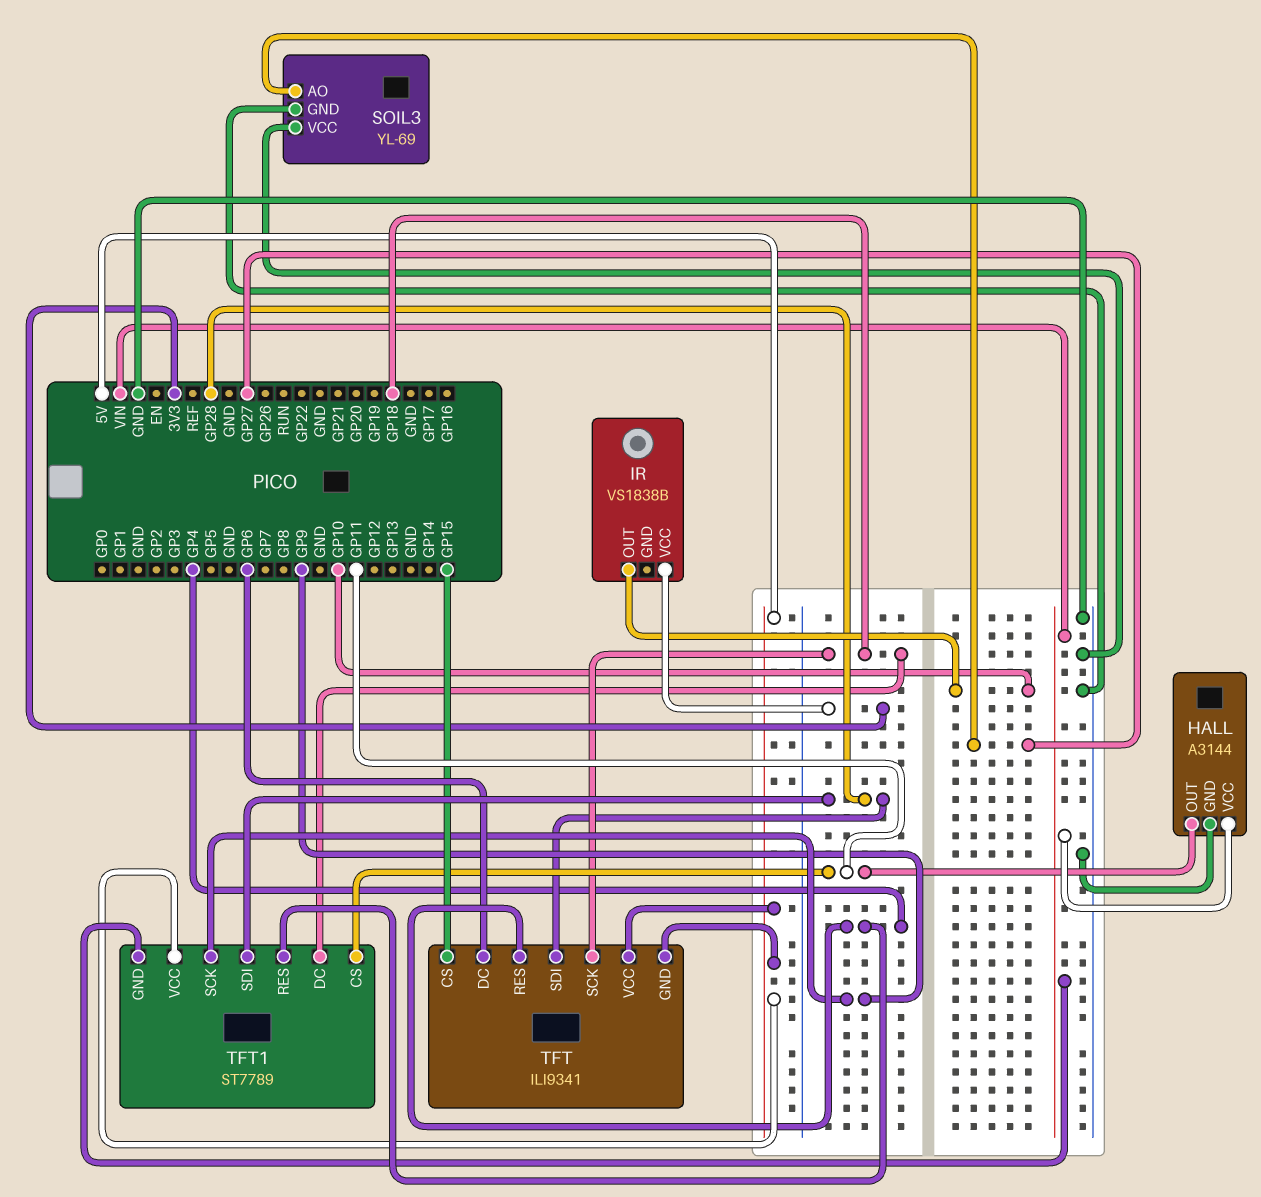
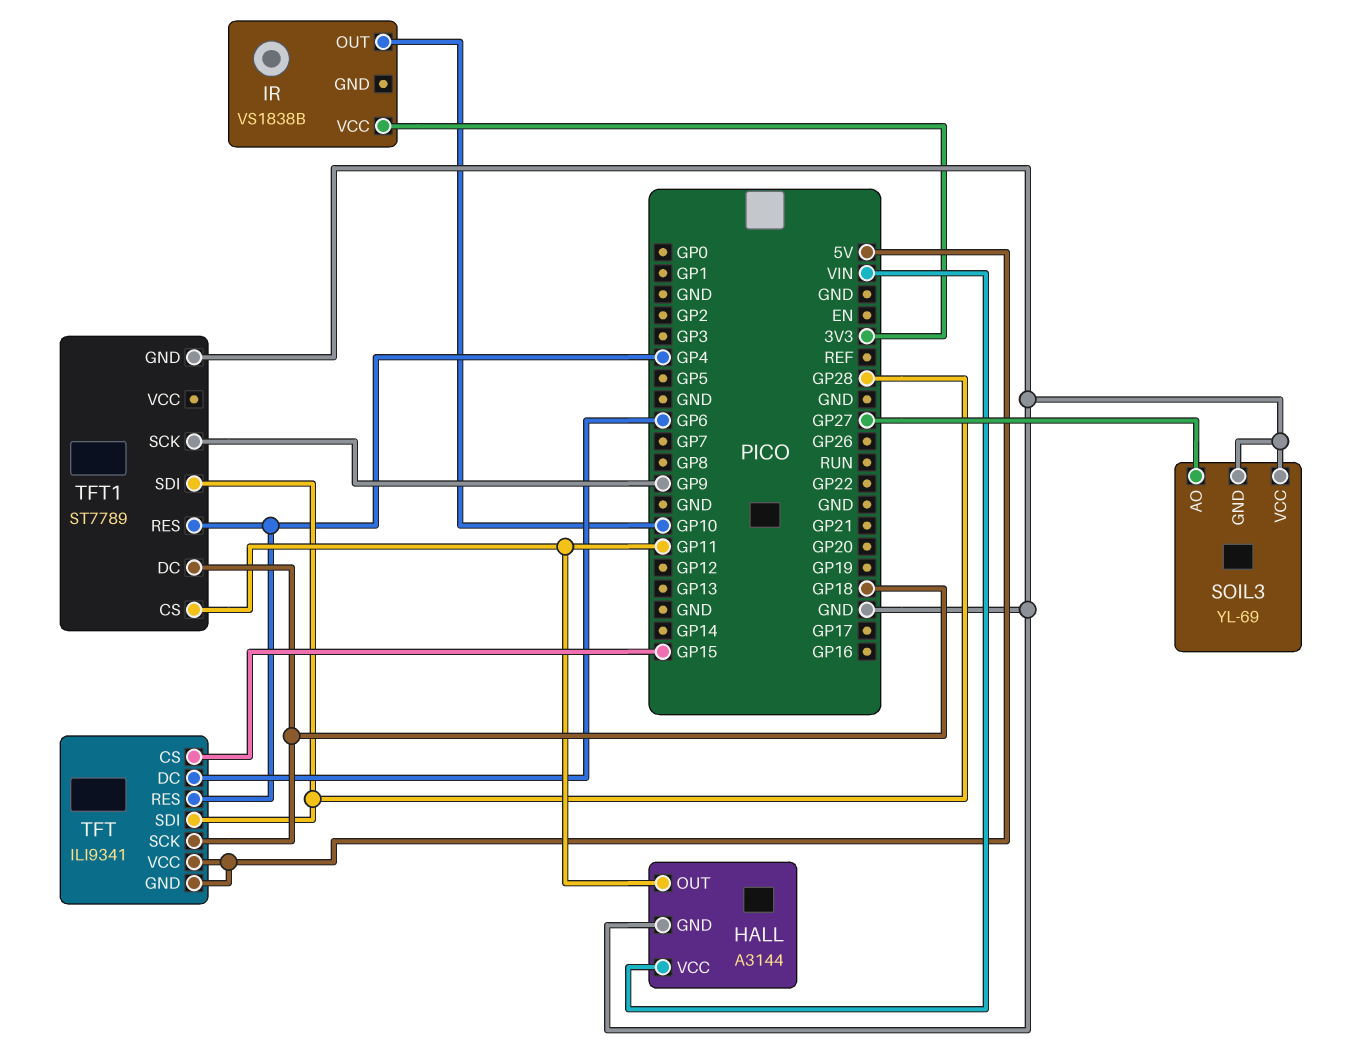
TFT1 pin GND: VIN -> GND
TFT1 pin VCC: 5V -> none

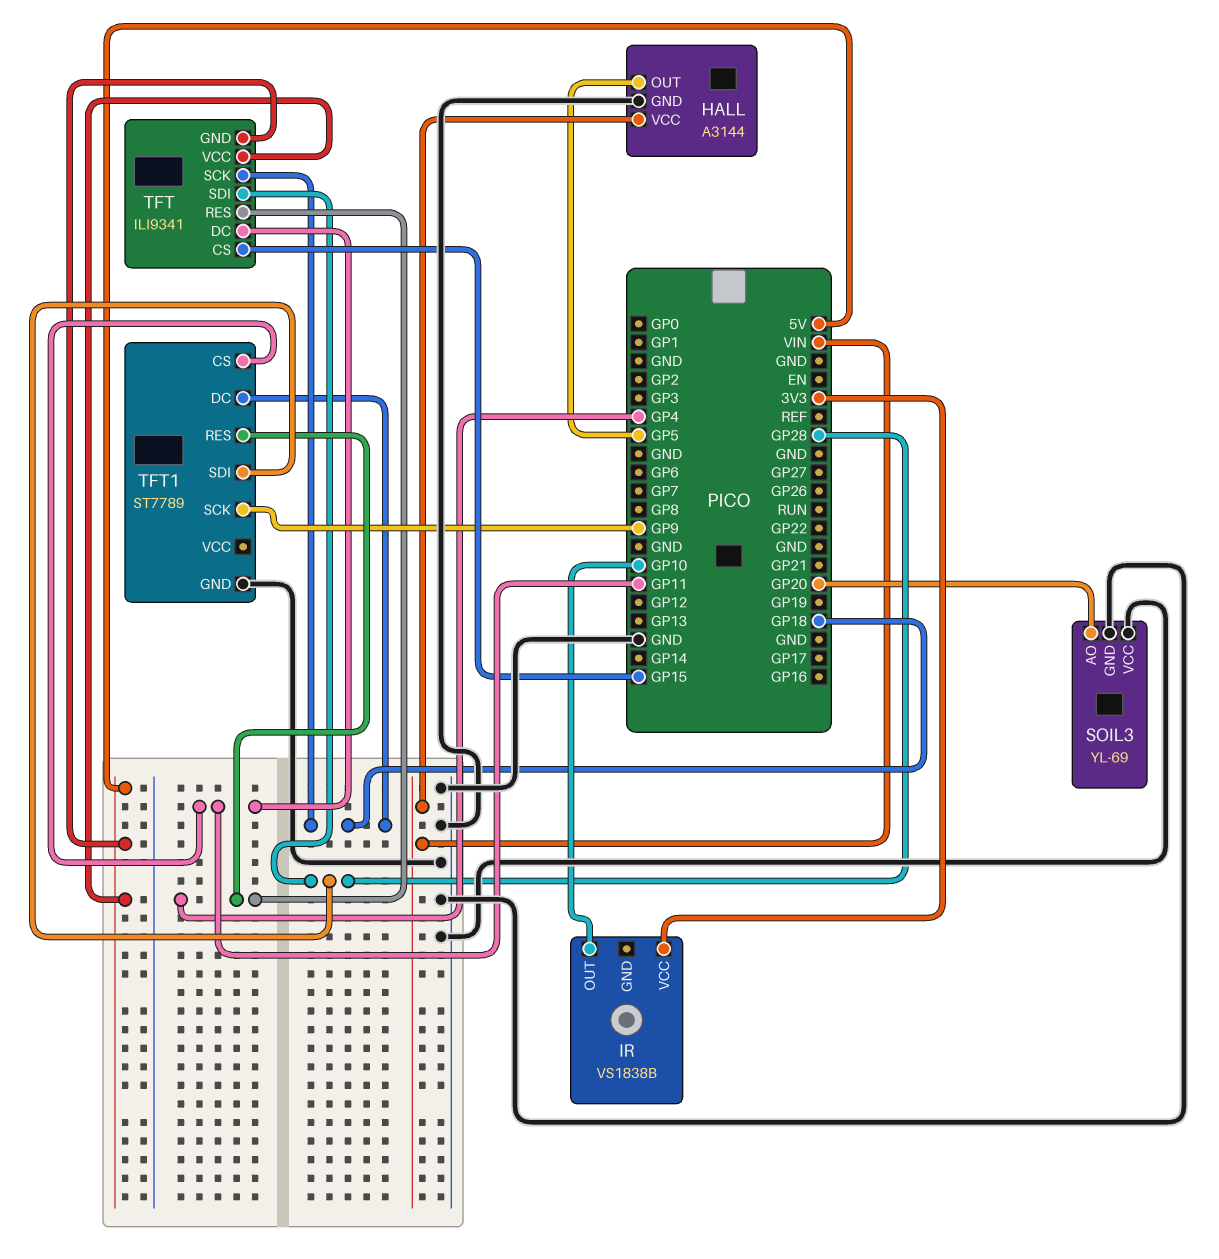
HALL pin OUT: GP11 -> GP5
SOIL3 pin AO: GP27 -> GP20
TFT pin DC: GP6 -> GP11

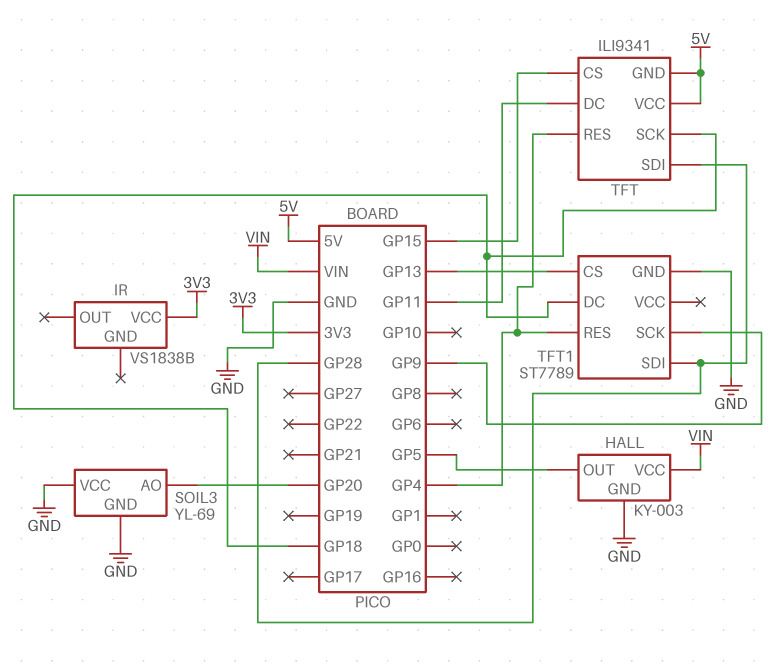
HALL: A3144 -> KY-003
IR pin OUT: GP10 -> none
TFT1 pin CS: GP11 -> GP13

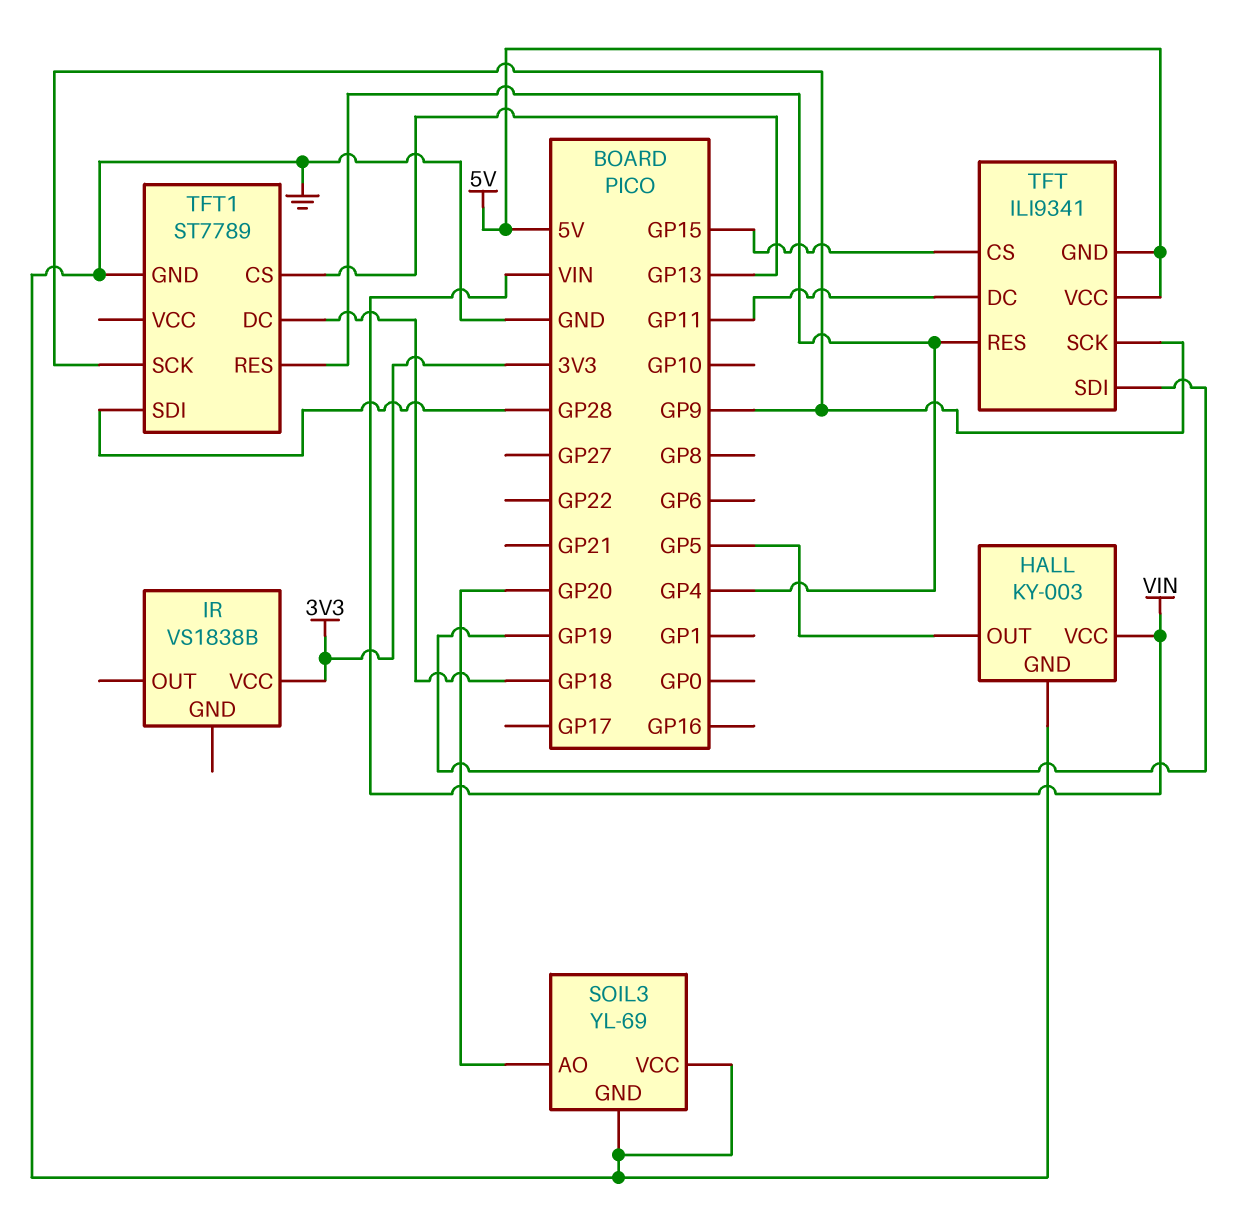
TFT pin SCK: GP18 -> GP9
TFT pin SDI: GP28 -> GP19

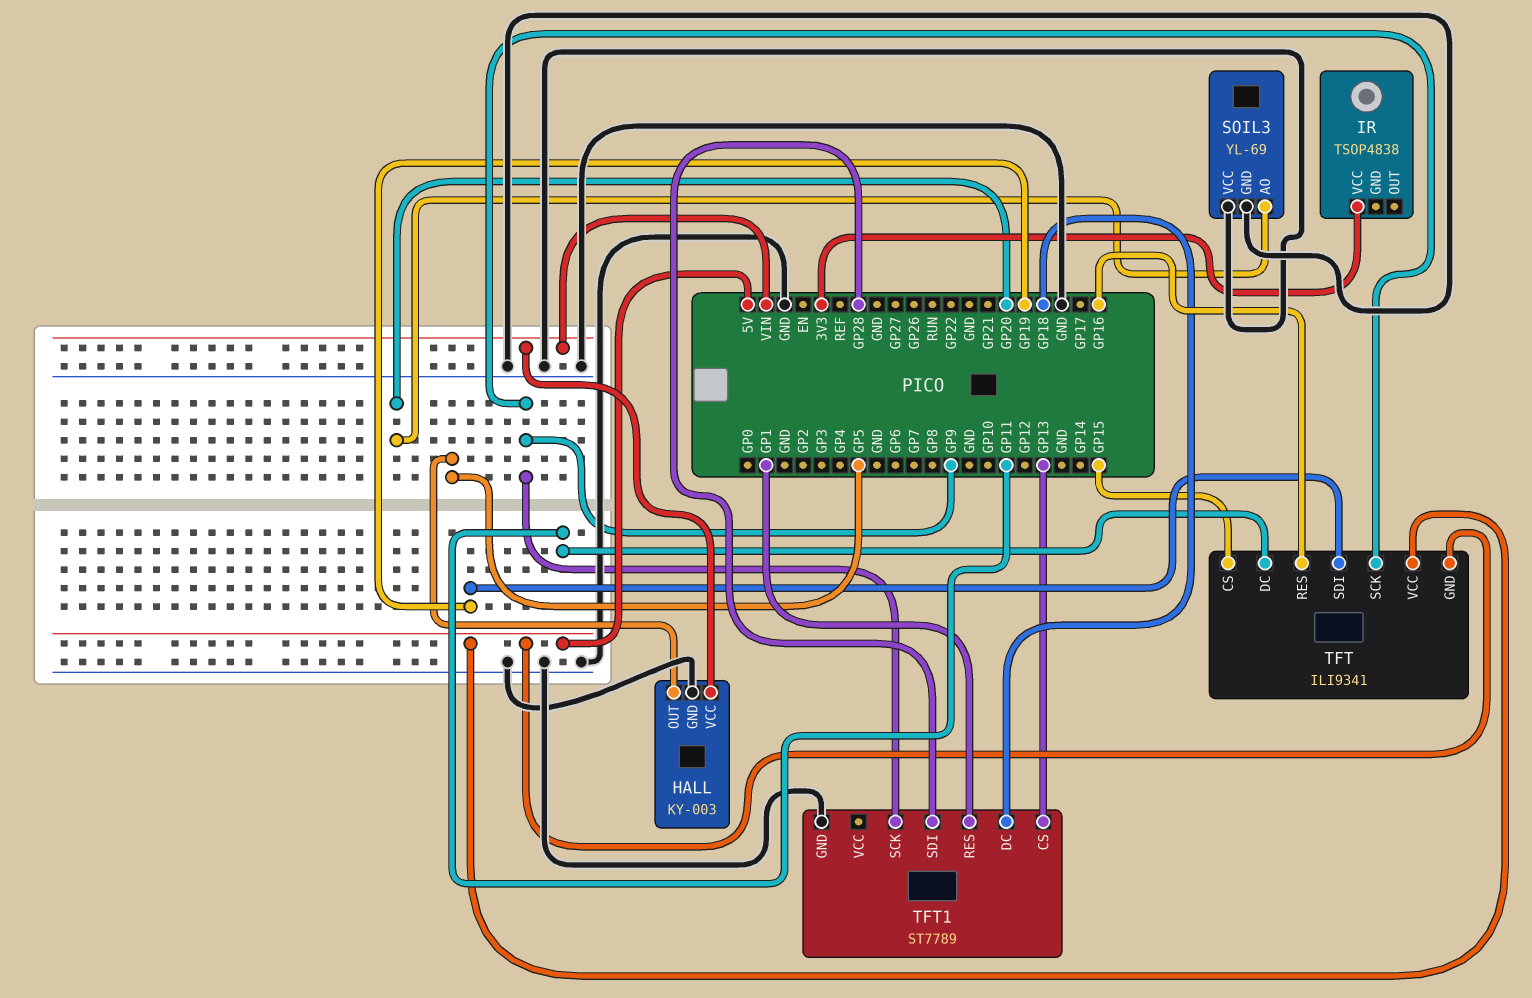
IR: VS1838B -> TSOP4838
TFT pin RES: GP4 -> GP16
TFT1 pin RES: GP4 -> GP1

